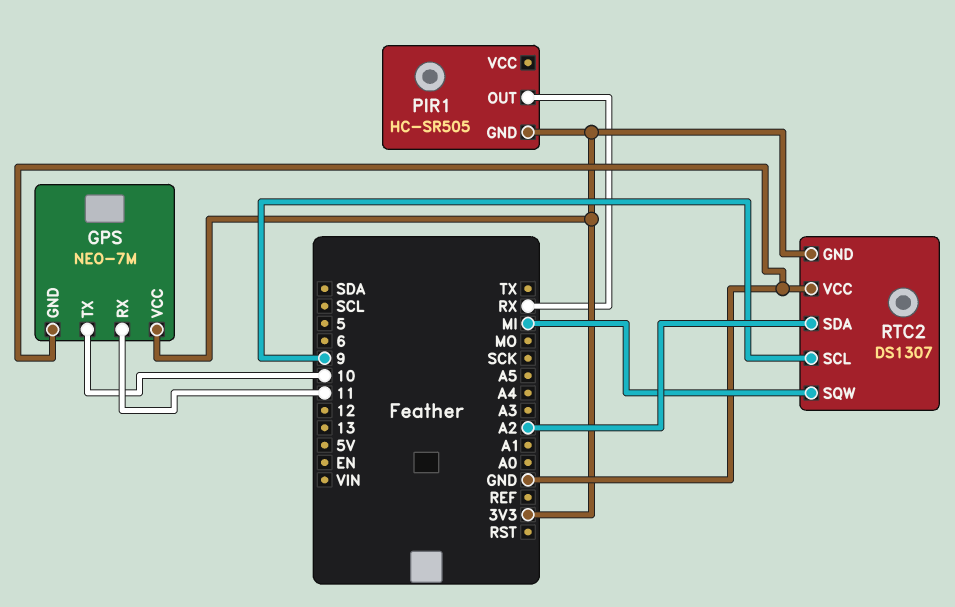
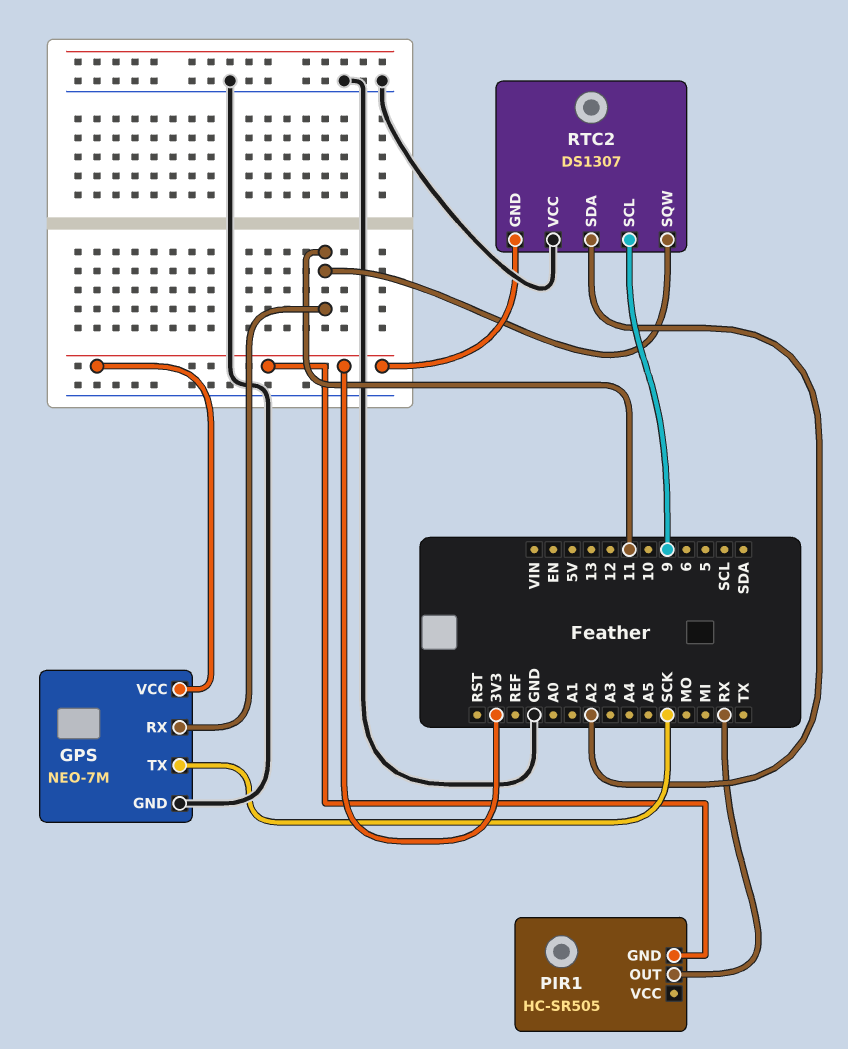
GPS pin TX: 10 -> SCK
RTC2 pin SQW: MI -> 11

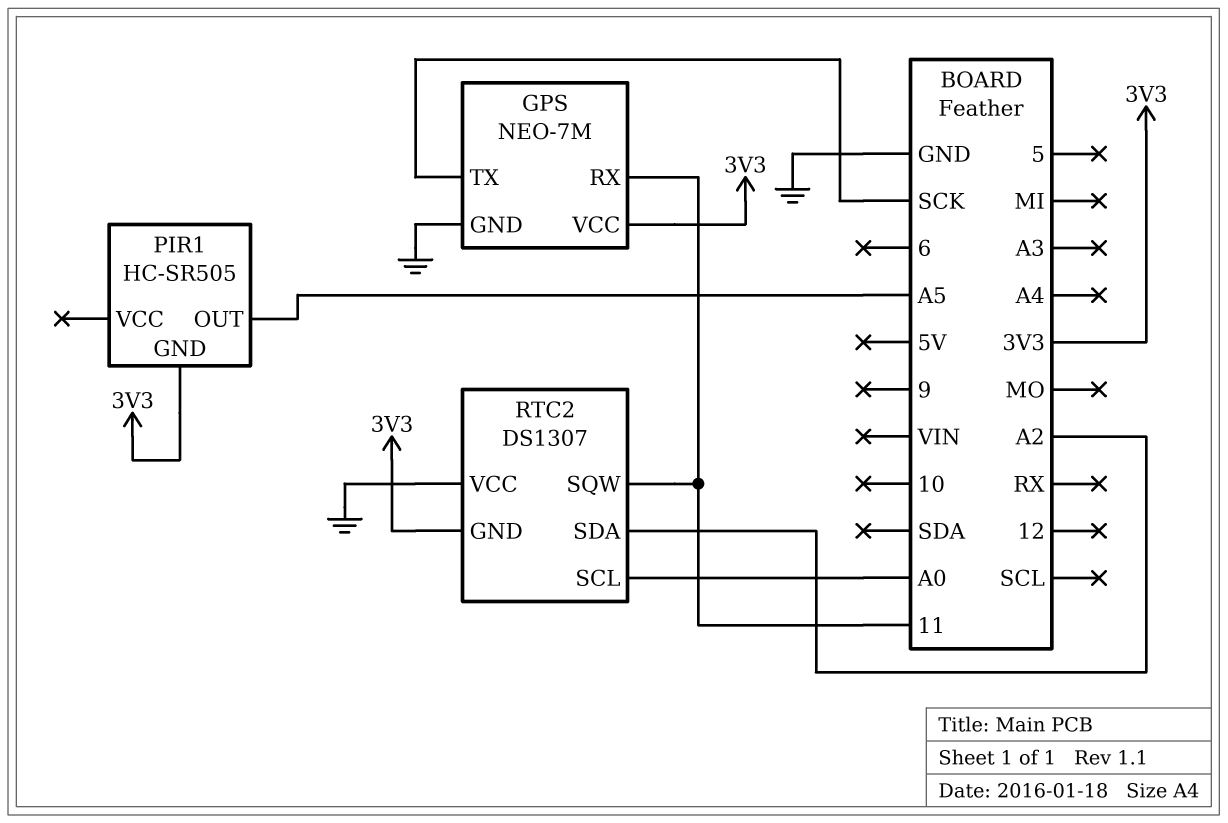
PIR1 pin OUT: RX -> A5
RTC2 pin SCL: 9 -> A0

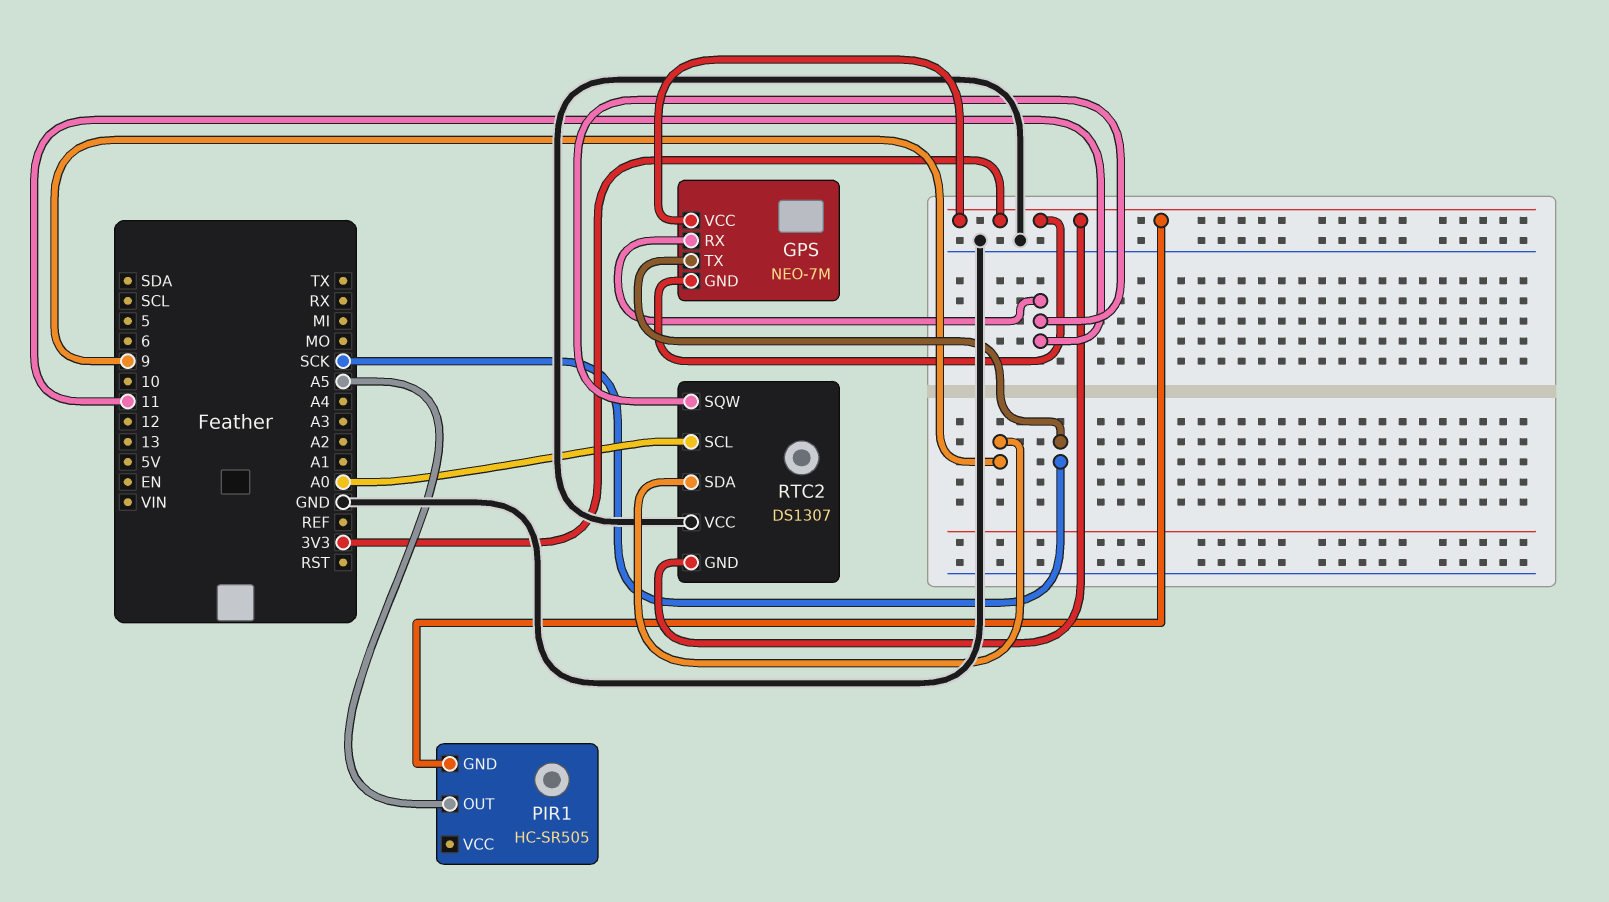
GPS pin GND: GND -> 3V3
RTC2 pin SDA: A2 -> 9

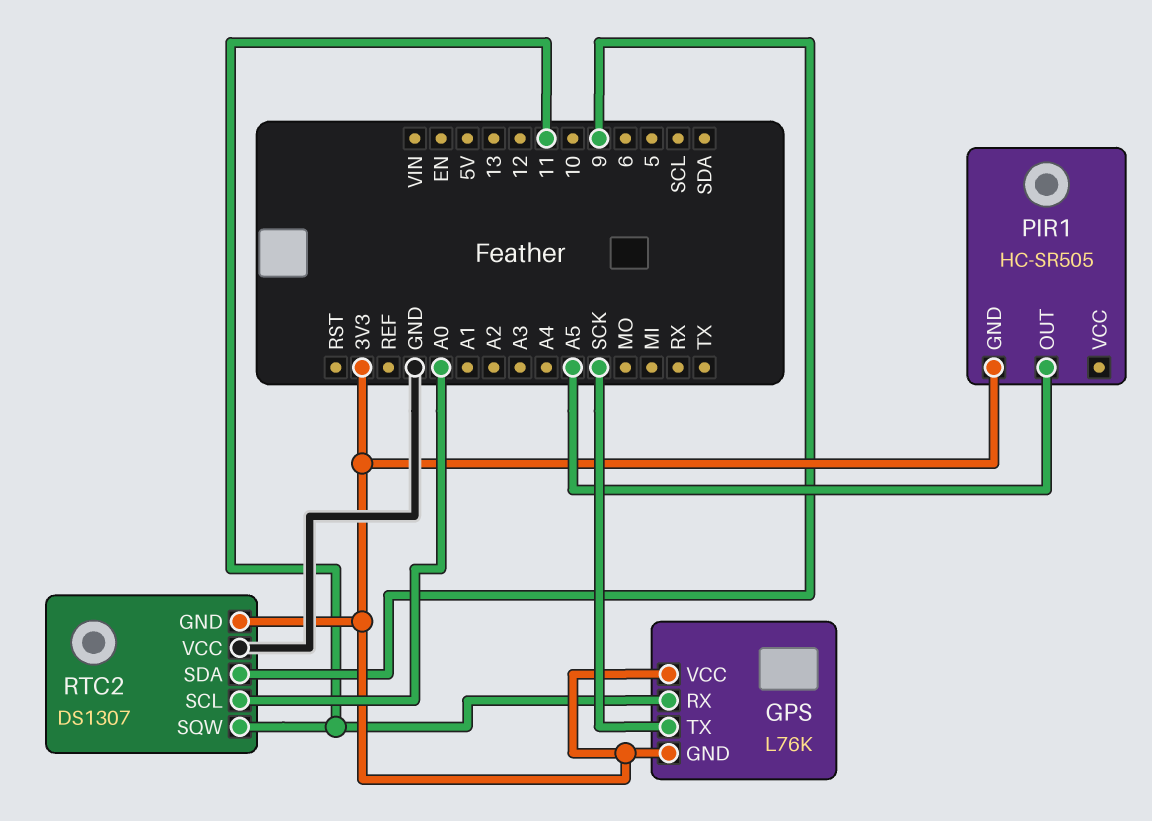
GPS: NEO-7M -> L76K

